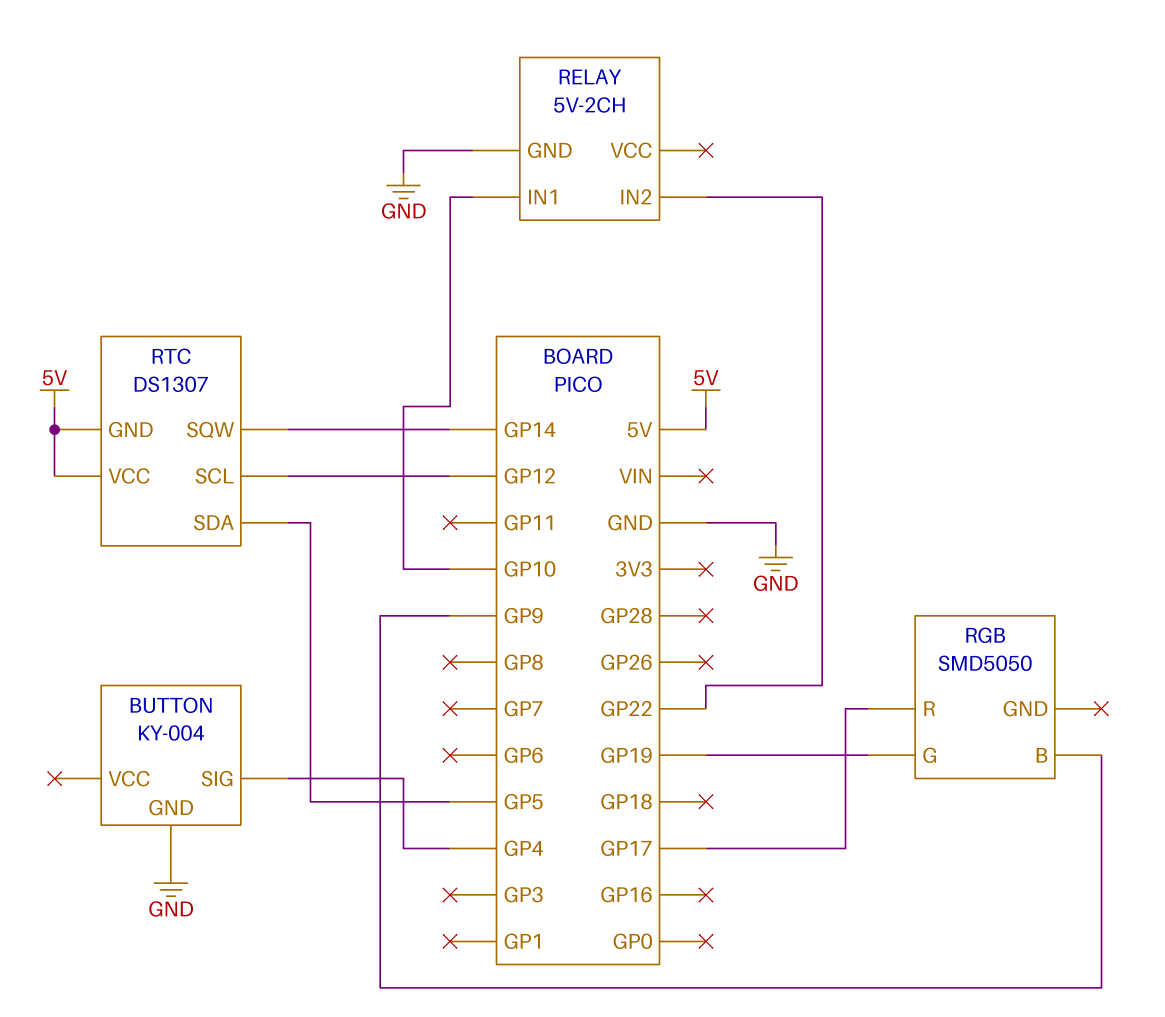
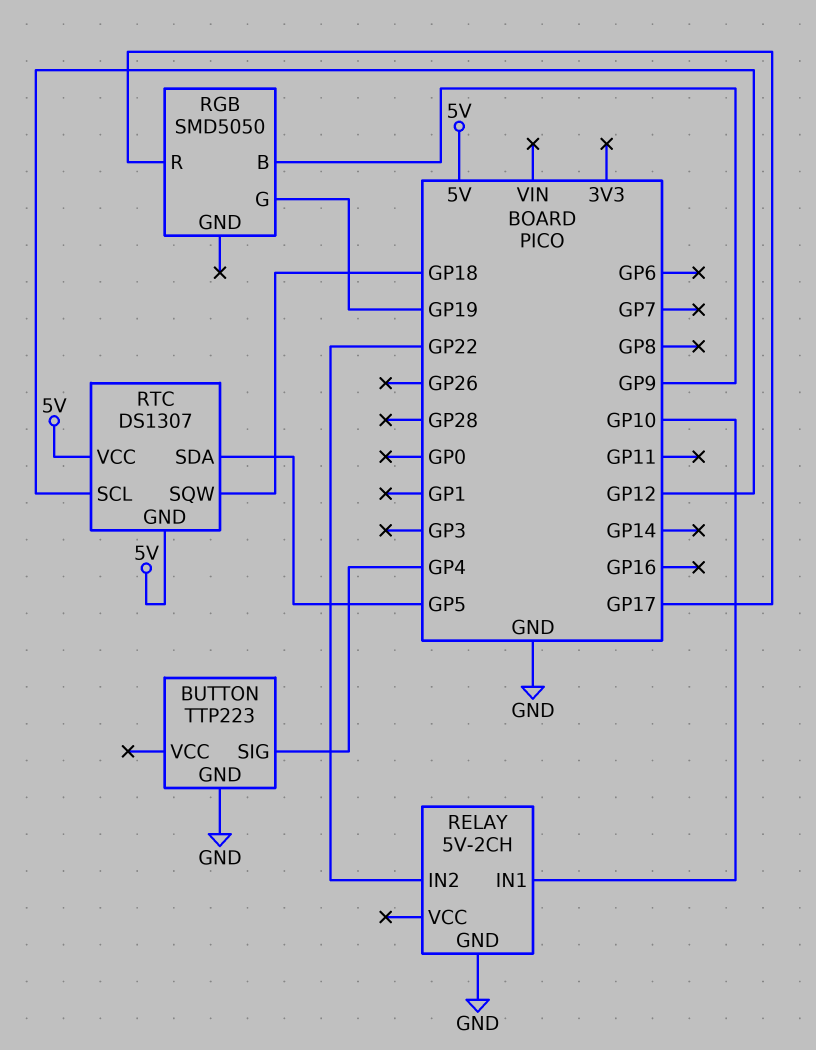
BUTTON: KY-004 -> TTP223
RTC pin SQW: GP14 -> GP18

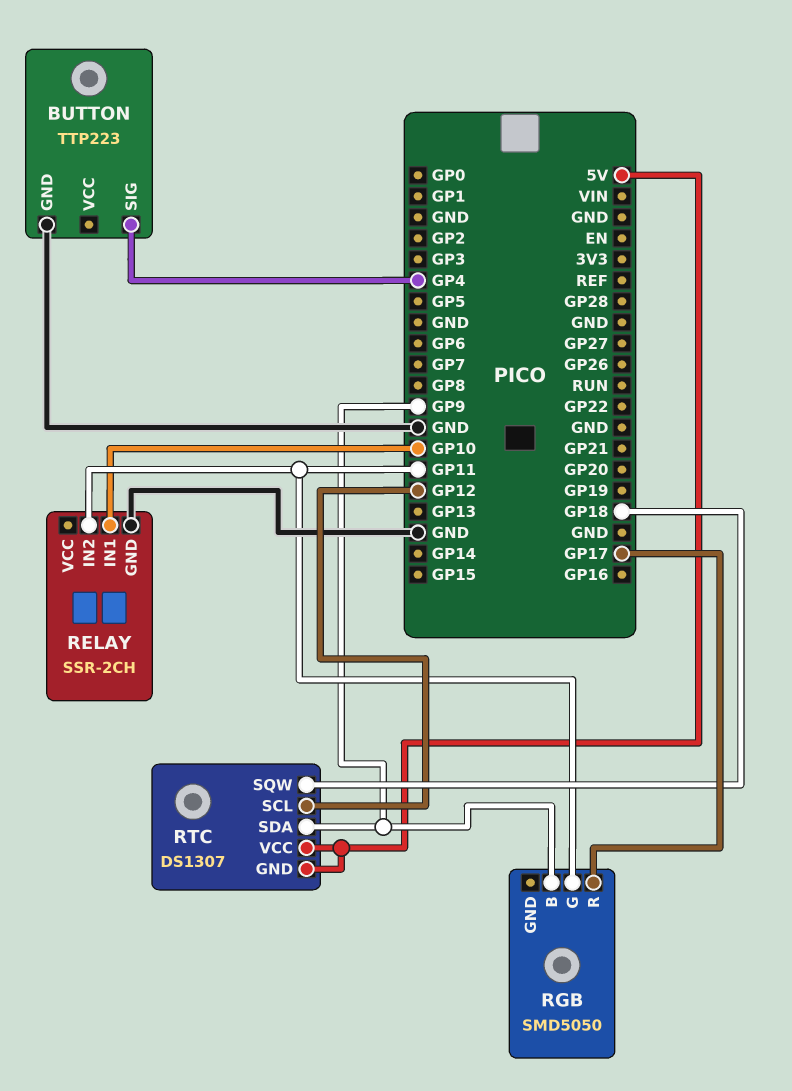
RELAY: 5V-2CH -> SSR-2CH
RELAY pin IN2: GP22 -> GP11
RGB pin G: GP19 -> GP11
RTC pin SDA: GP5 -> GP9

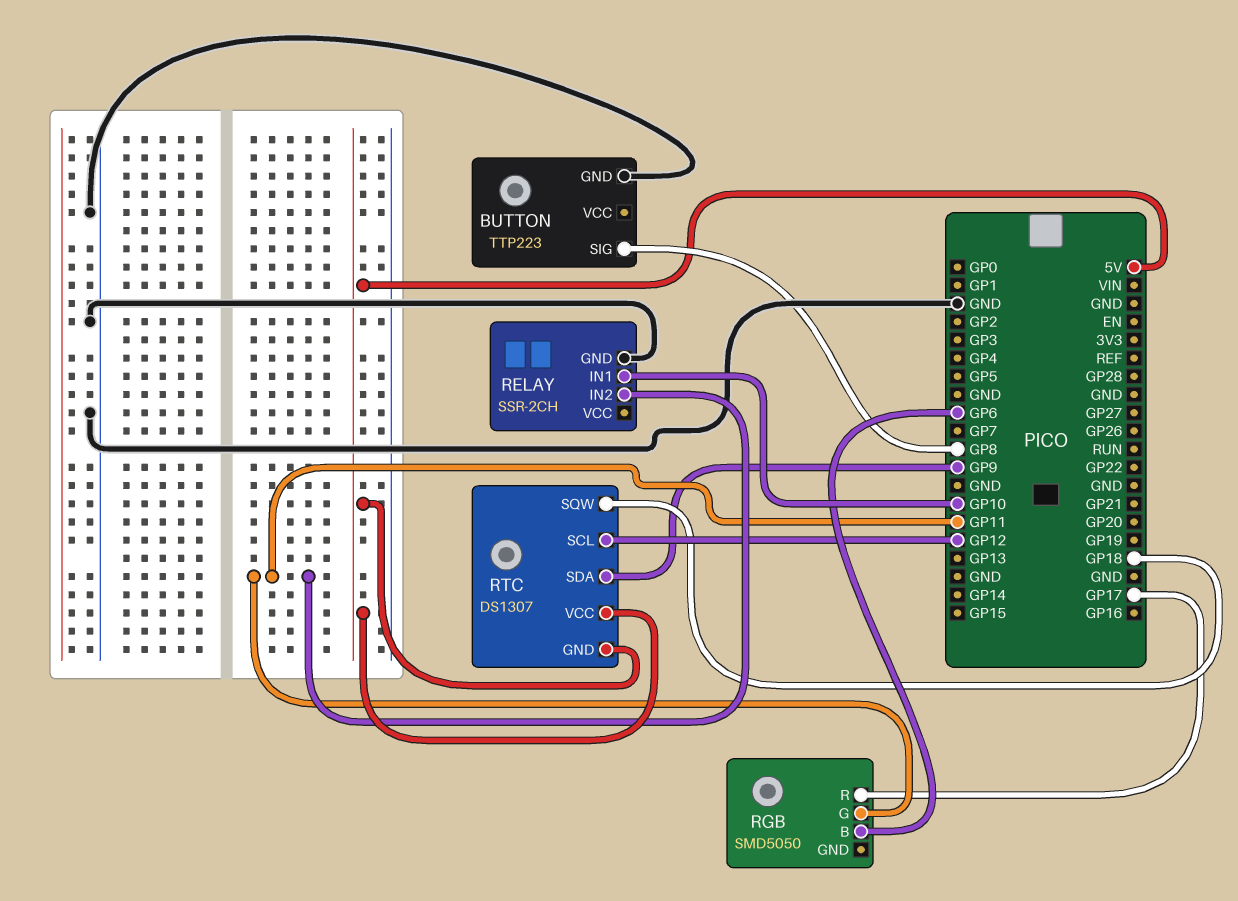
BUTTON pin SIG: GP4 -> GP8
RGB pin B: GP9 -> GP6

